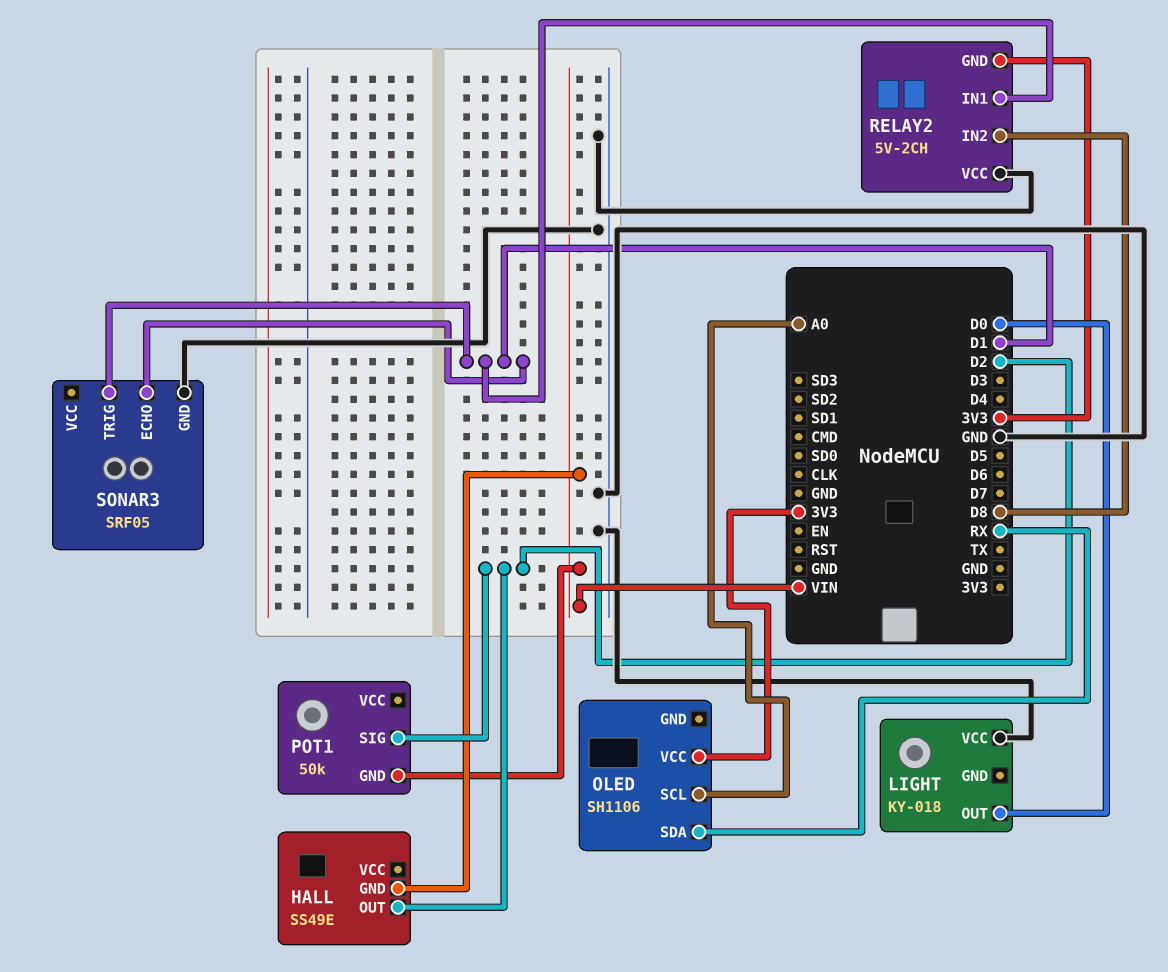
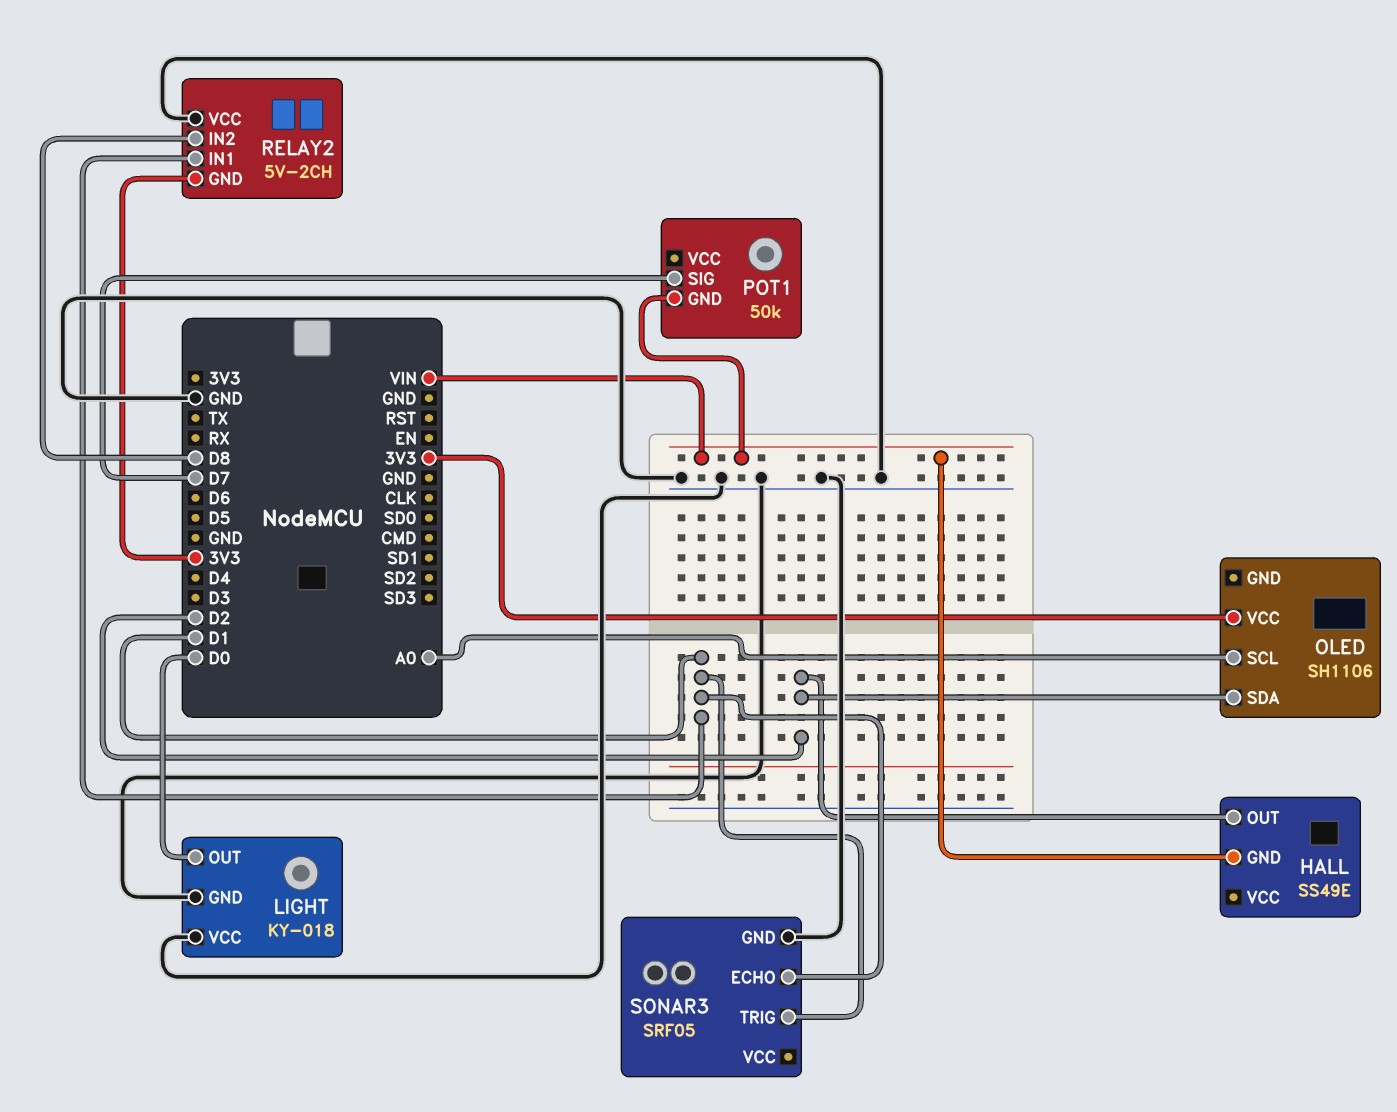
LIGHT pin GND: none -> GND
OLED pin SDA: RX -> D2
POT1 pin SIG: D2 -> D7

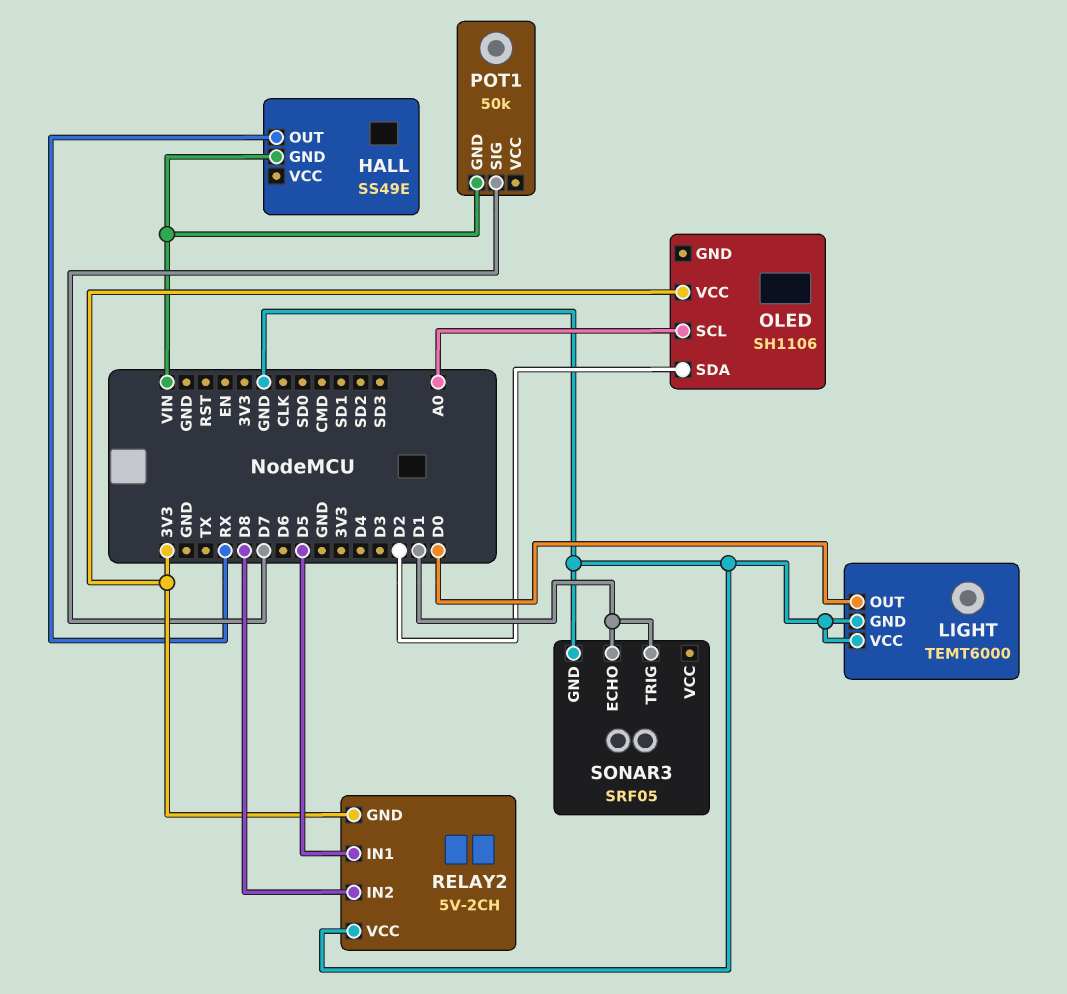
HALL pin OUT: D2 -> RX
LIGHT: KY-018 -> TEMT6000
RELAY2 pin IN1: D1 -> D5

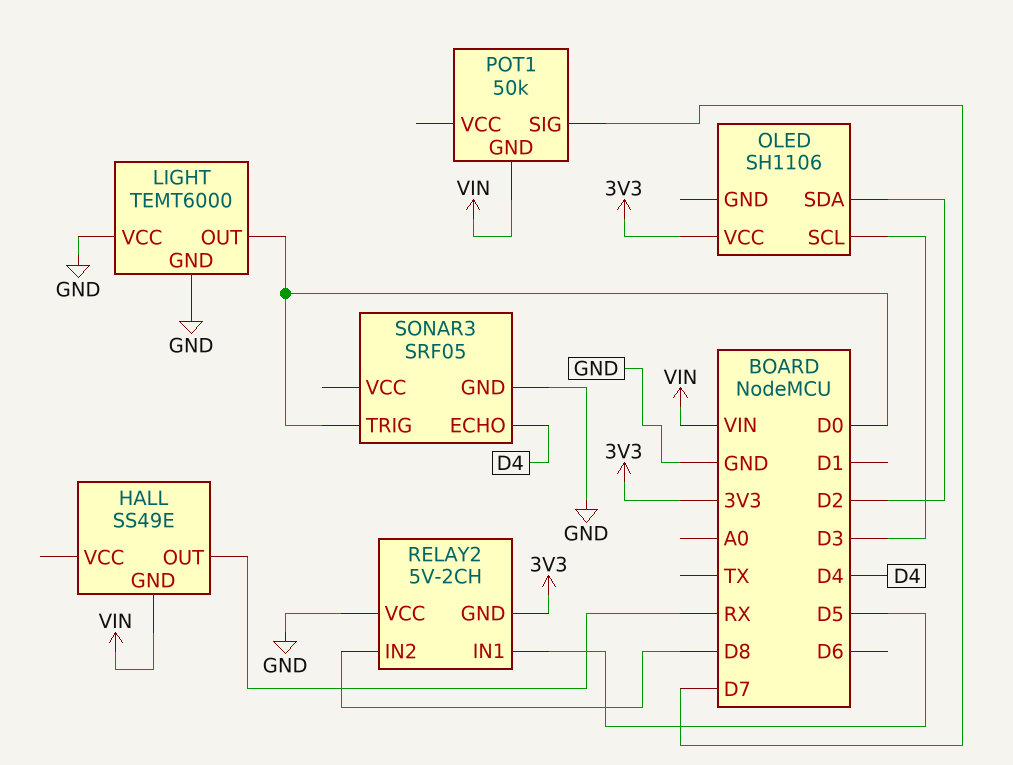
OLED pin SCL: A0 -> D3
SONAR3 pin ECHO: D1 -> D4
SONAR3 pin TRIG: D1 -> D0

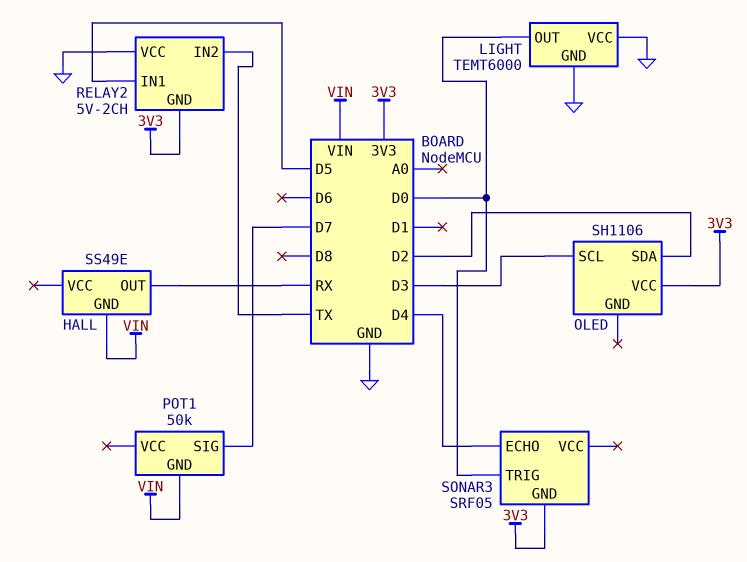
RELAY2 pin IN2: D8 -> TX
SONAR3 pin GND: GND -> 3V3

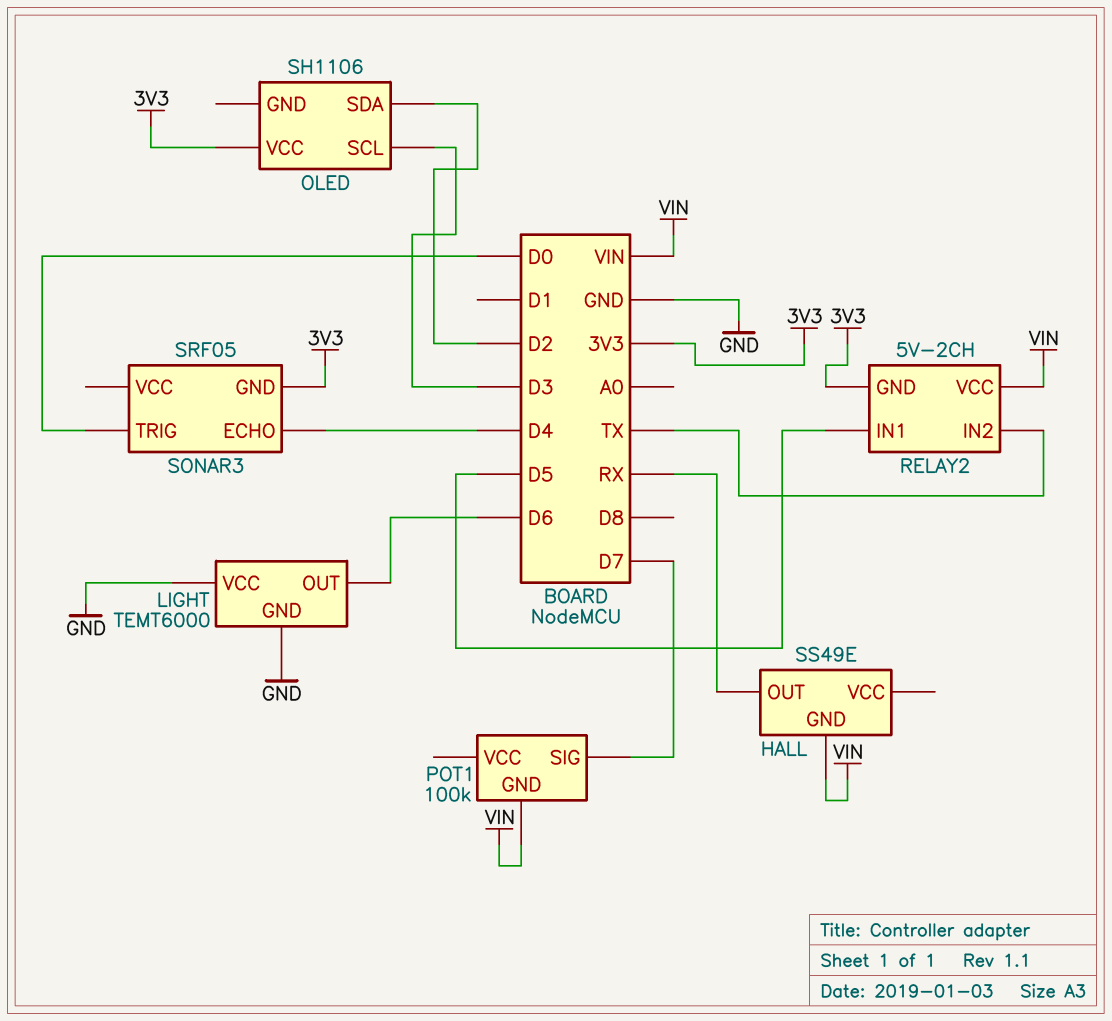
LIGHT pin OUT: D0 -> D6
POT1: 50k -> 100k
RELAY2 pin VCC: GND -> VIN

